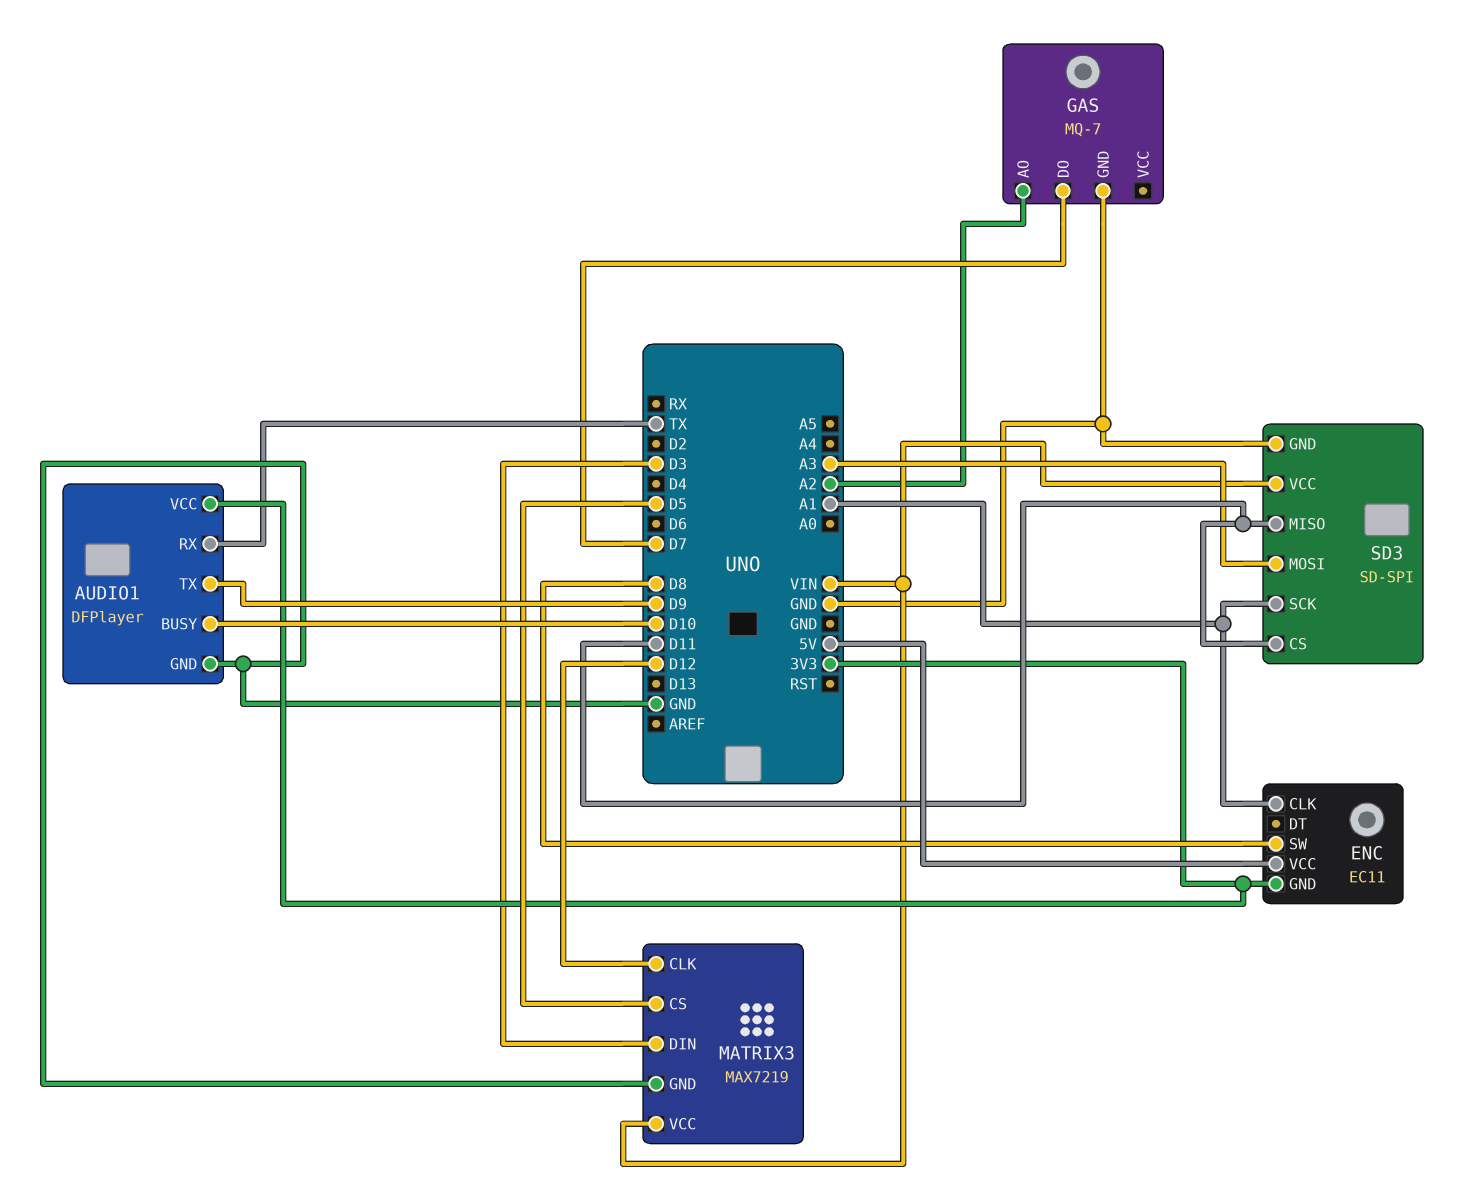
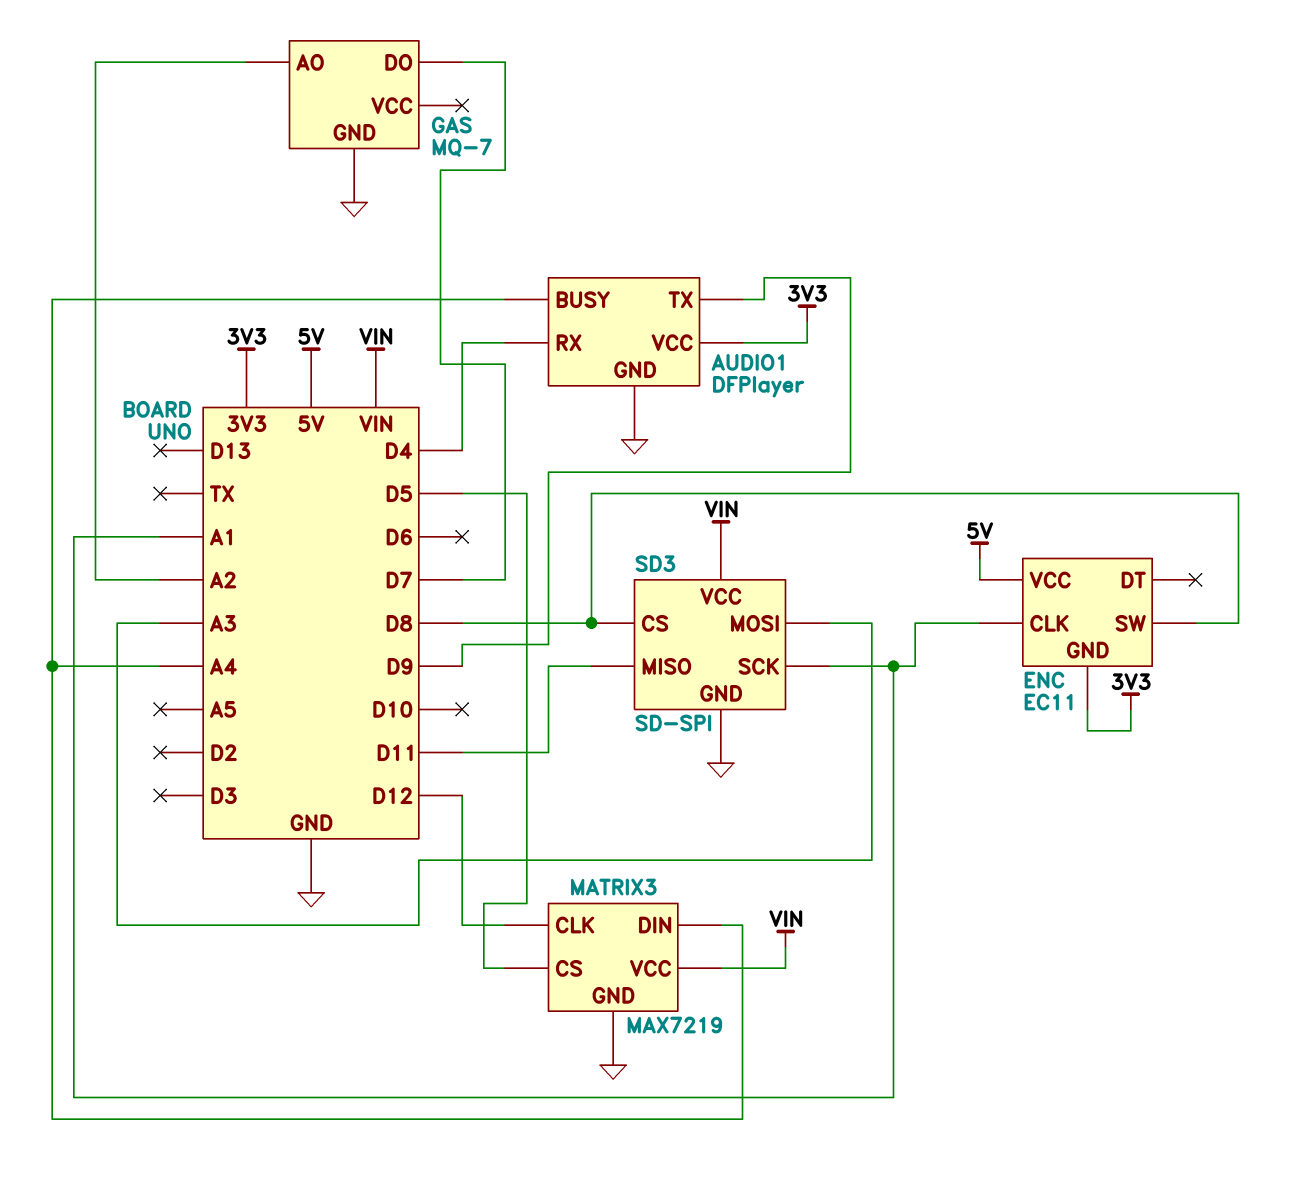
AUDIO1 pin BUSY: D10 -> A4
AUDIO1 pin RX: TX -> D4
MATRIX3 pin DIN: D3 -> A4
SD3 pin CS: D11 -> D8

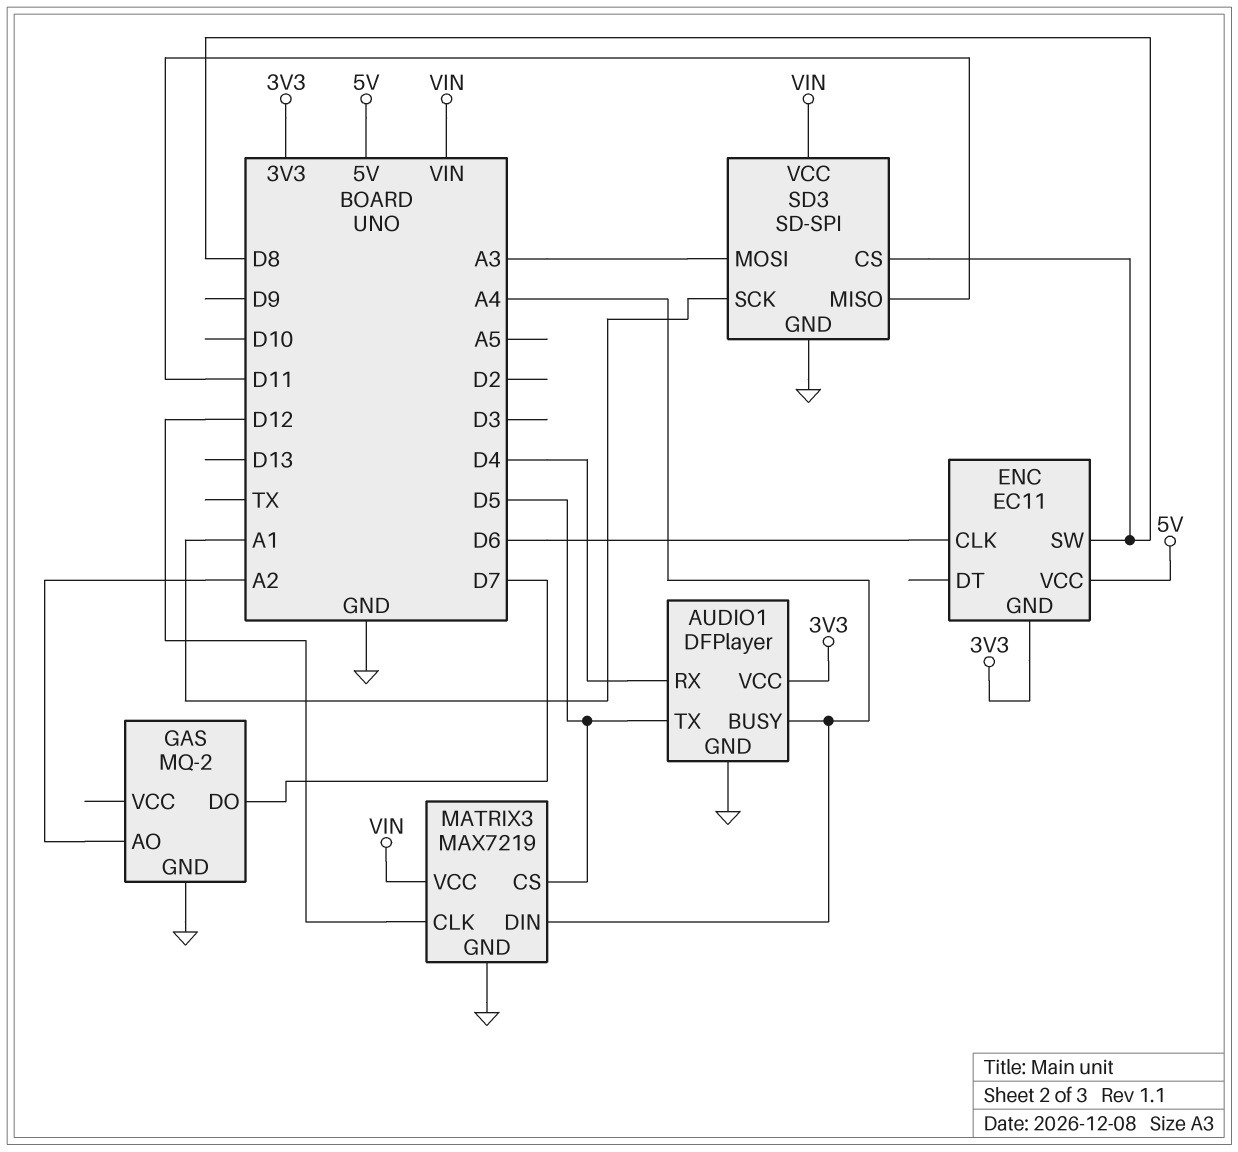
AUDIO1 pin TX: D9 -> D5
ENC pin CLK: A1 -> D6
GAS: MQ-7 -> MQ-2

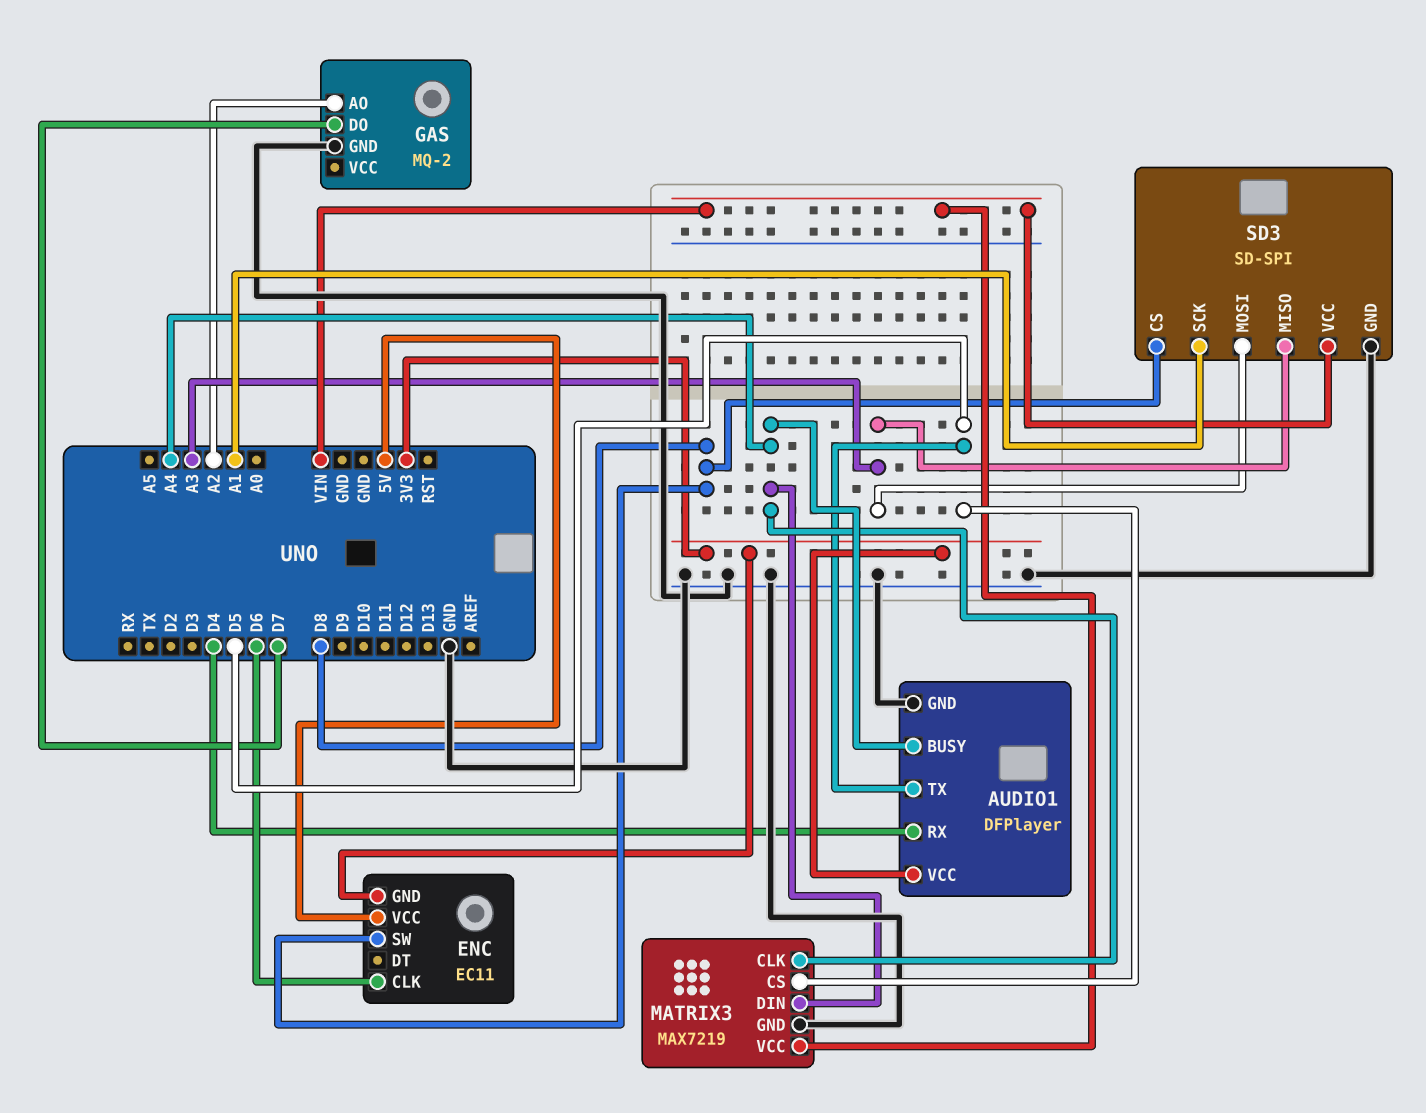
MATRIX3 pin CLK: D12 -> A4
SD3 pin MISO: D11 -> A3

